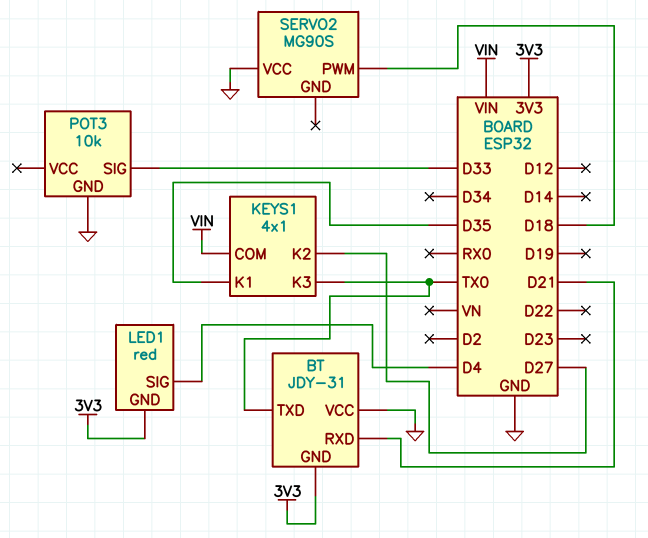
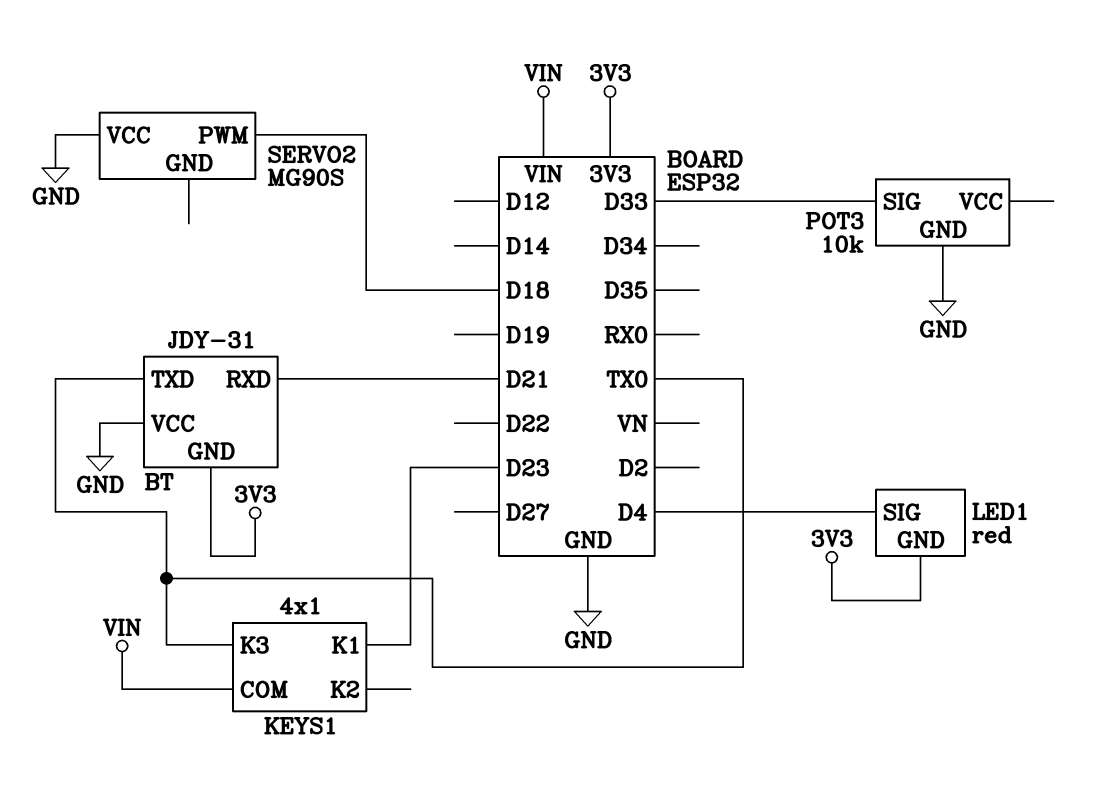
KEYS1 pin K1: D35 -> D23
KEYS1 pin K2: D27 -> none

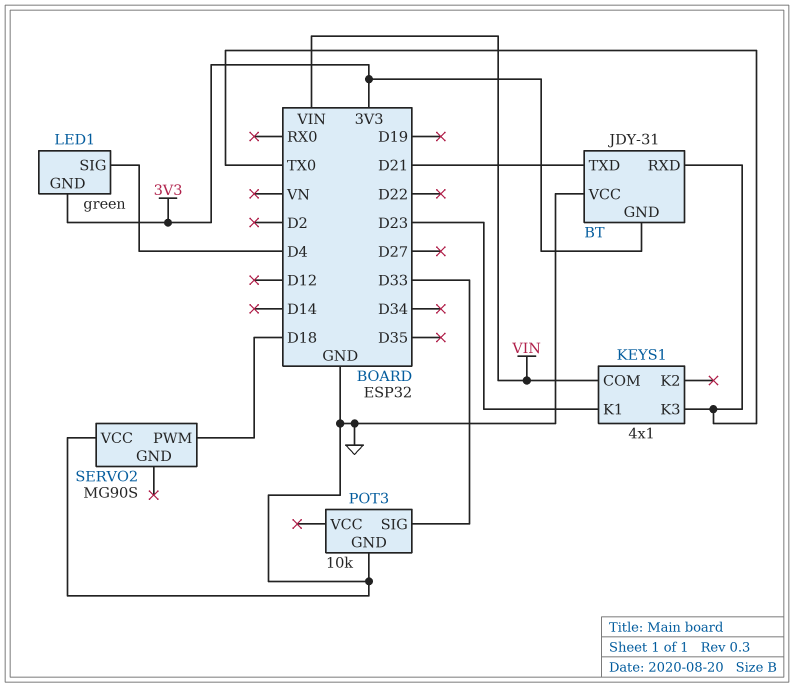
BT pin RXD: D21 -> TX0
BT pin TXD: TX0 -> D21
LED1: red -> green

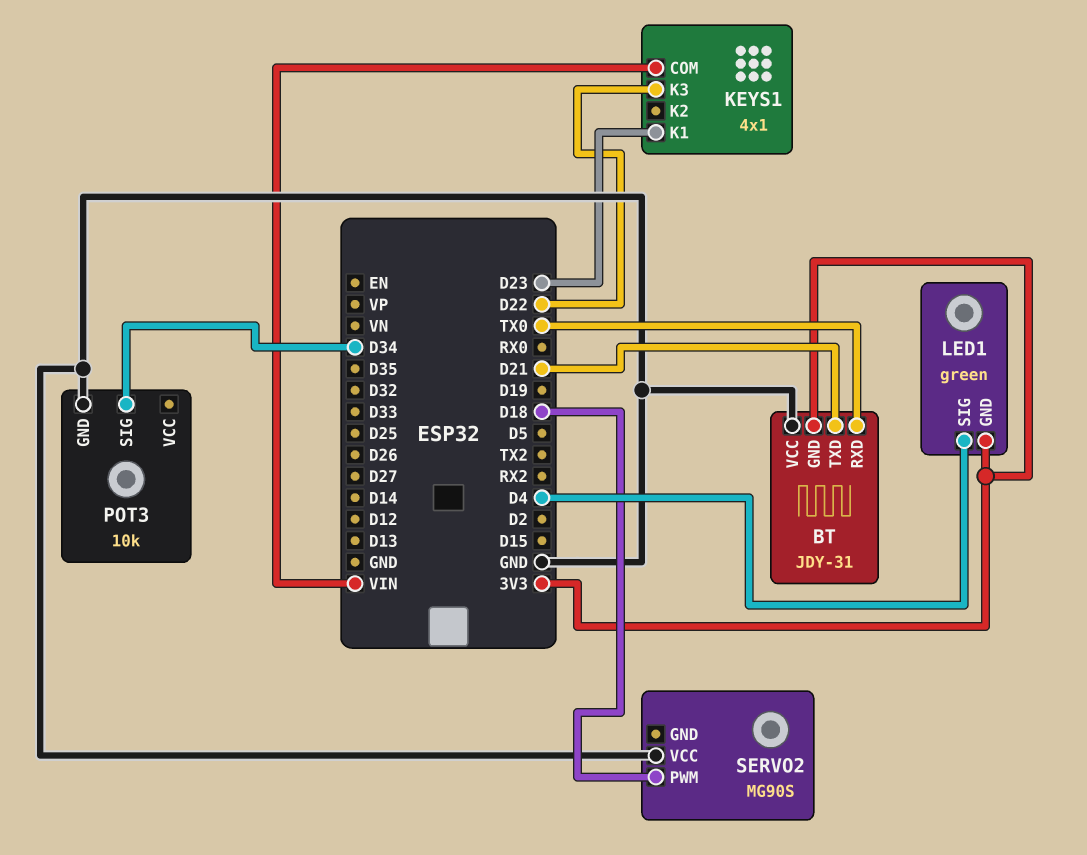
KEYS1 pin K3: TX0 -> D22
POT3 pin SIG: D33 -> D34

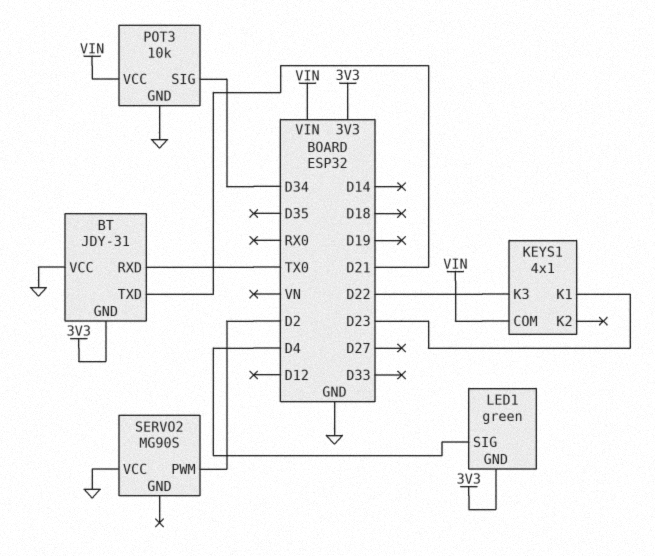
POT3 pin VCC: none -> VIN
SERVO2 pin PWM: D18 -> D2

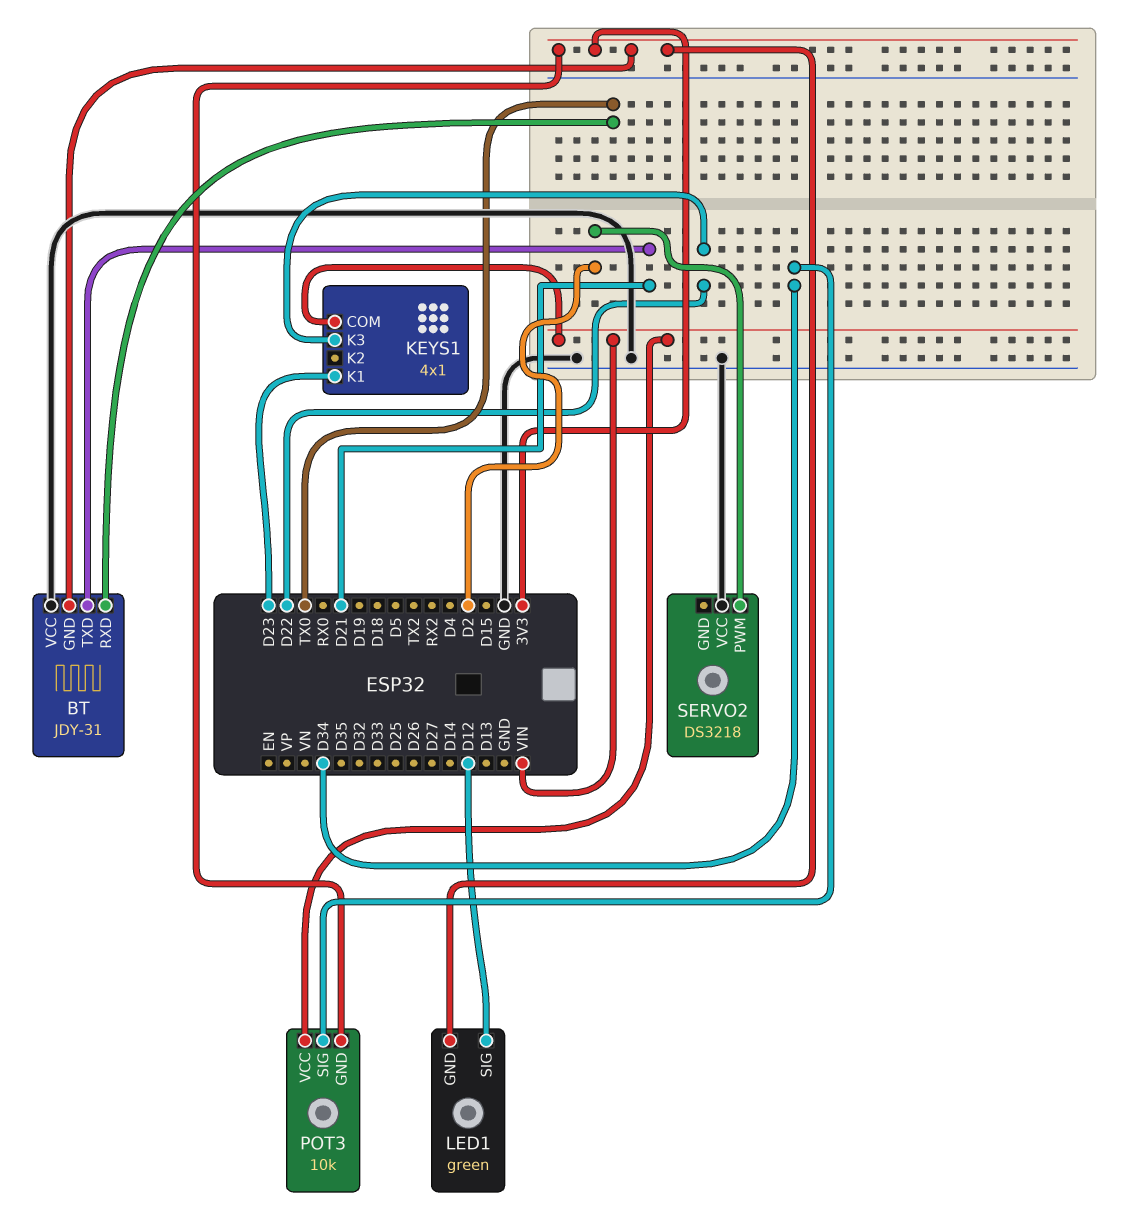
LED1 pin SIG: D4 -> D12
POT3 pin GND: GND -> 3V3
SERVO2: MG90S -> DS3218

